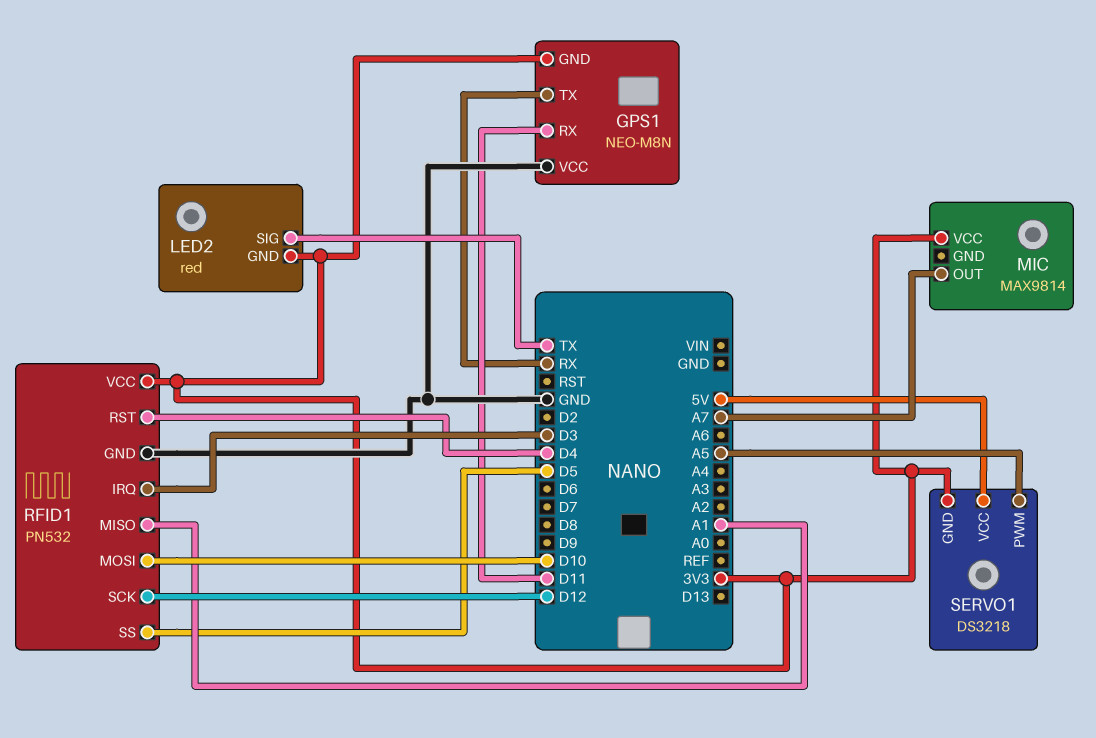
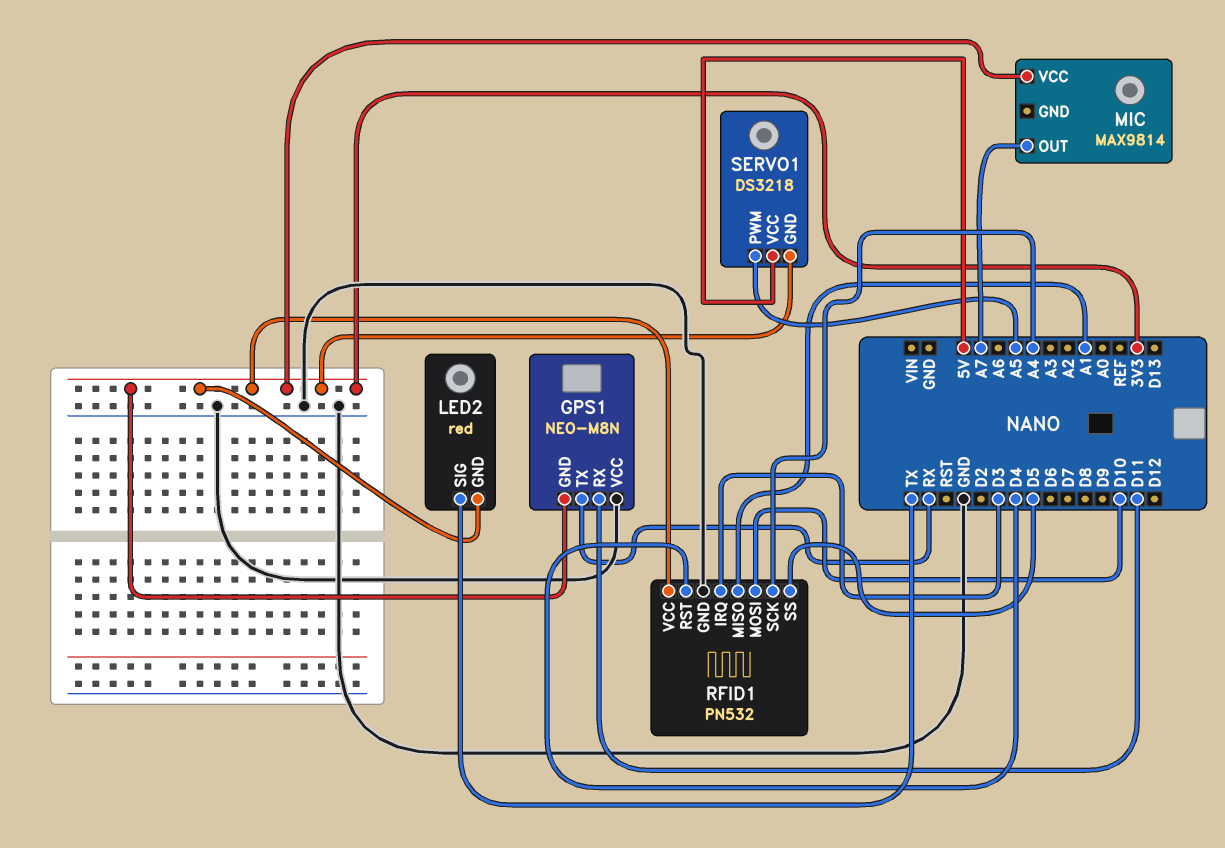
RFID1 pin SCK: D12 -> A4

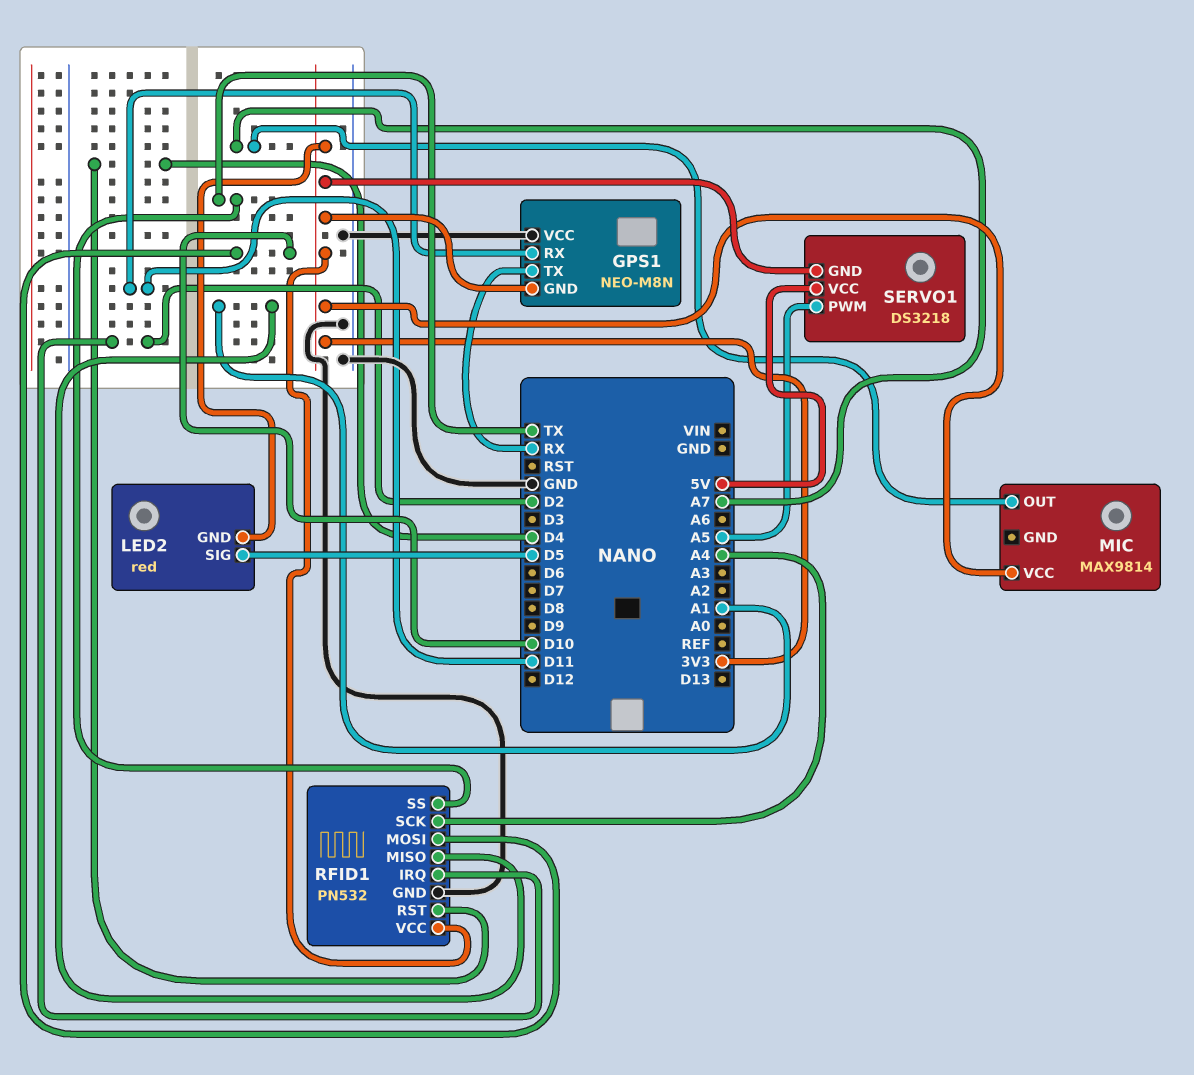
LED2 pin SIG: TX -> D5
RFID1 pin IRQ: D3 -> D2
RFID1 pin SS: D5 -> TX

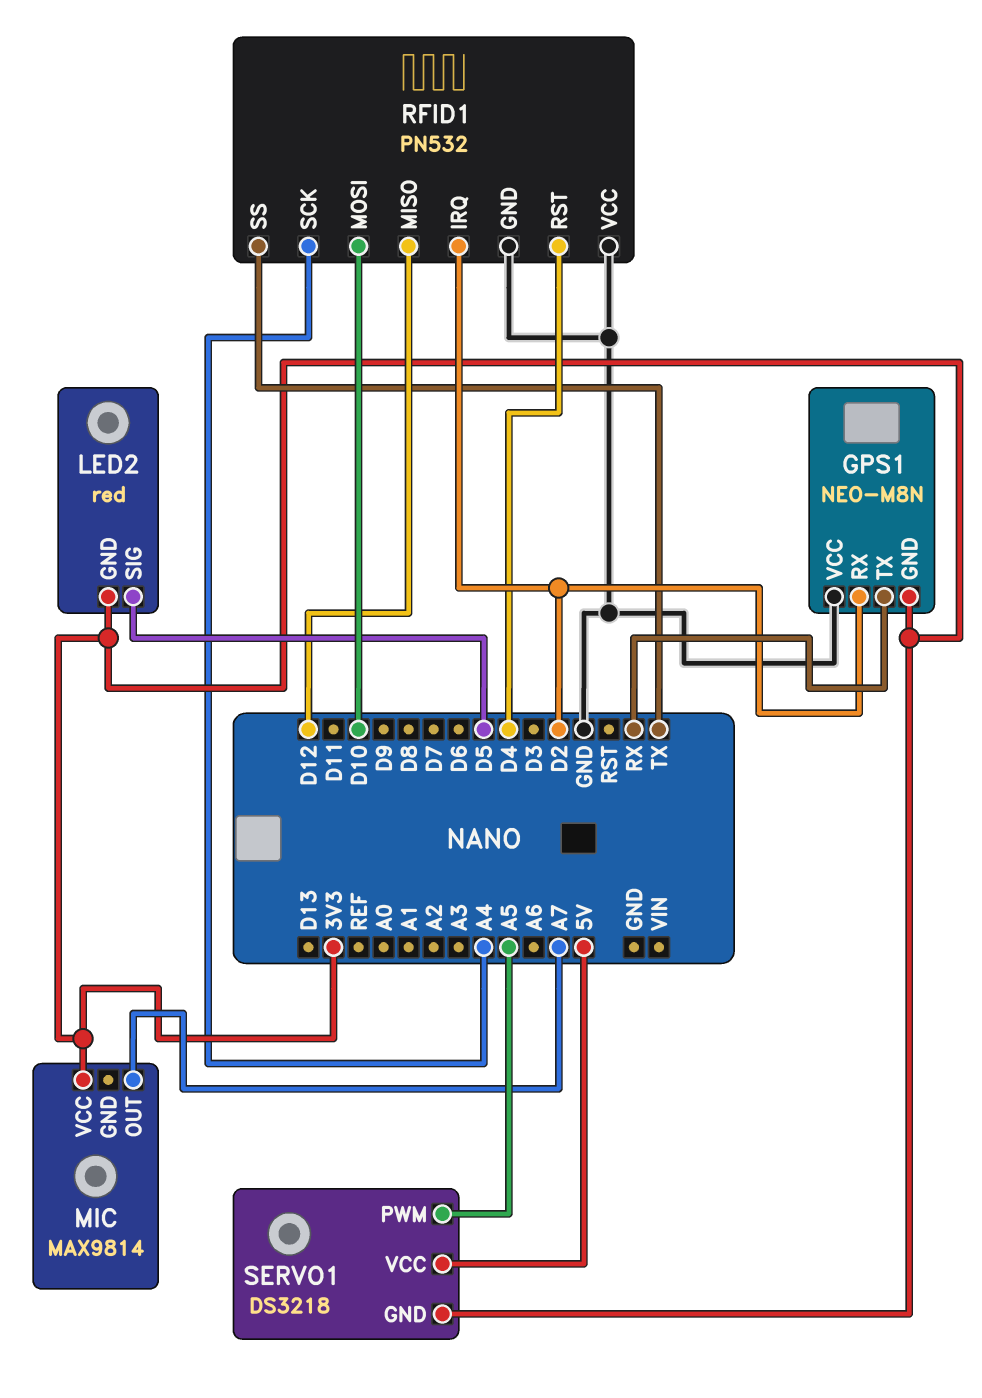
GPS1 pin RX: D11 -> D2
RFID1 pin MISO: A1 -> D12
RFID1 pin VCC: 3V3 -> GND

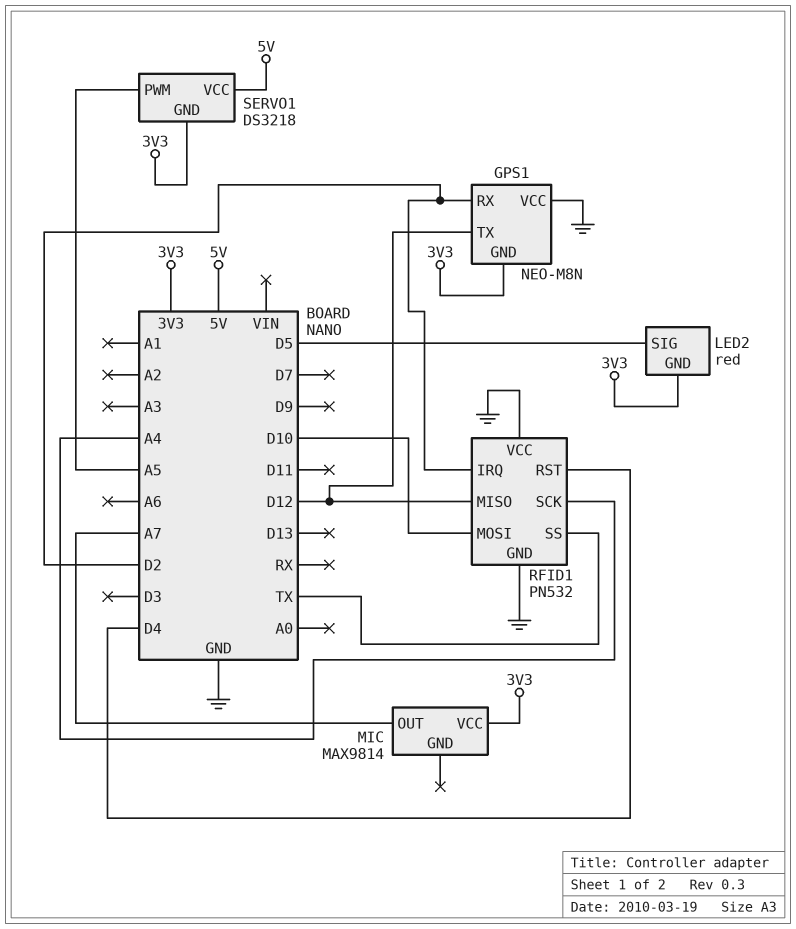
GPS1 pin TX: RX -> D12

